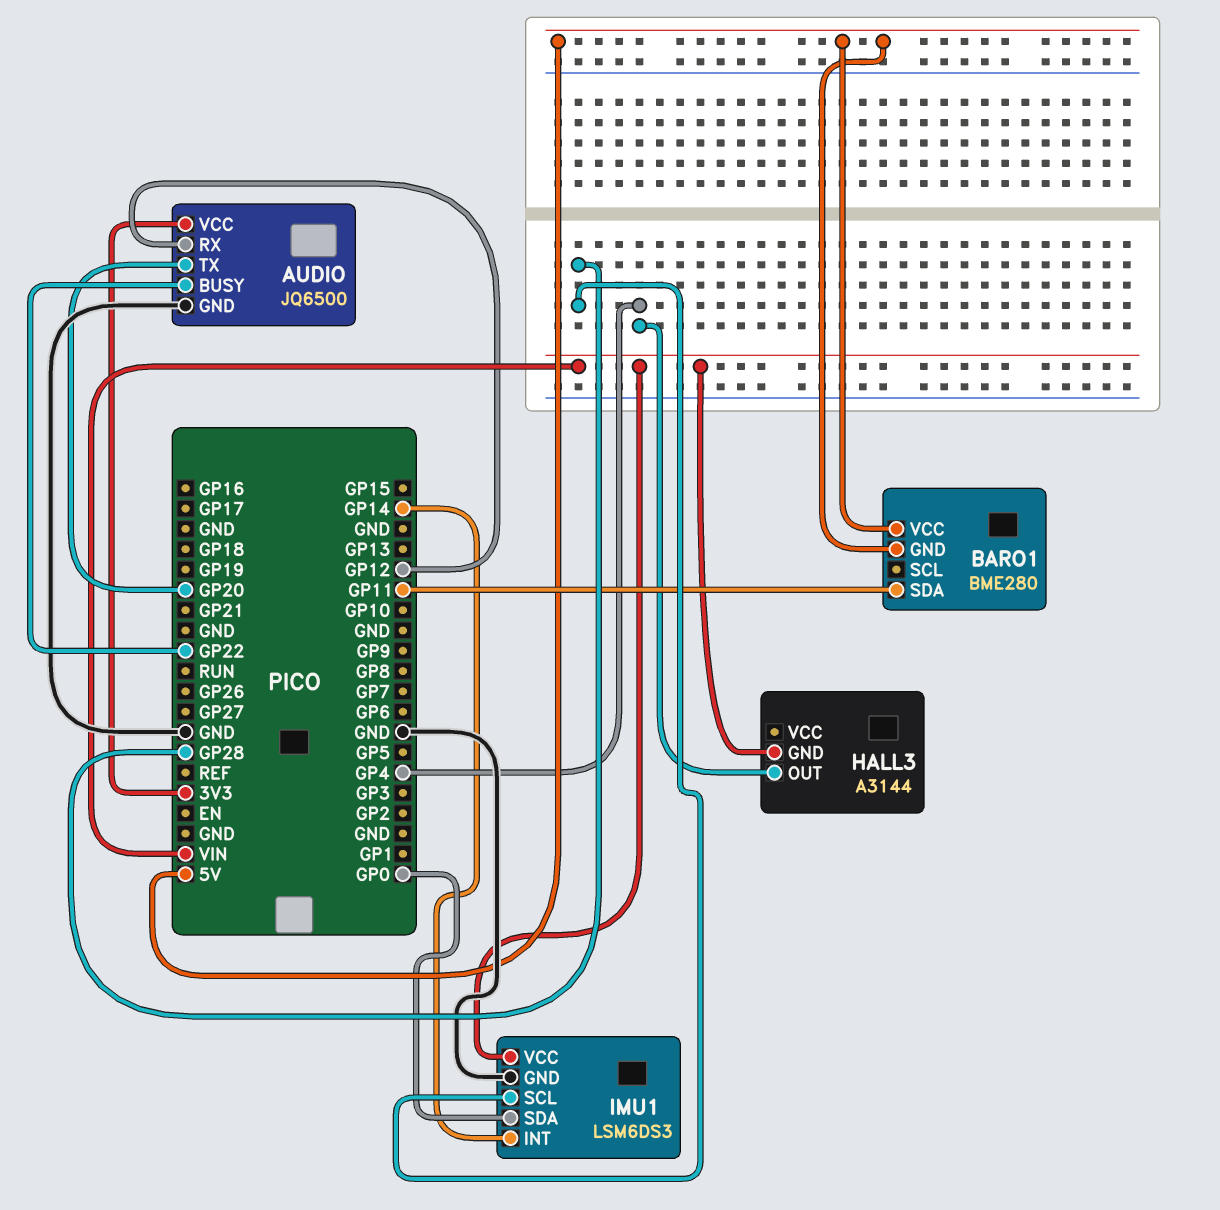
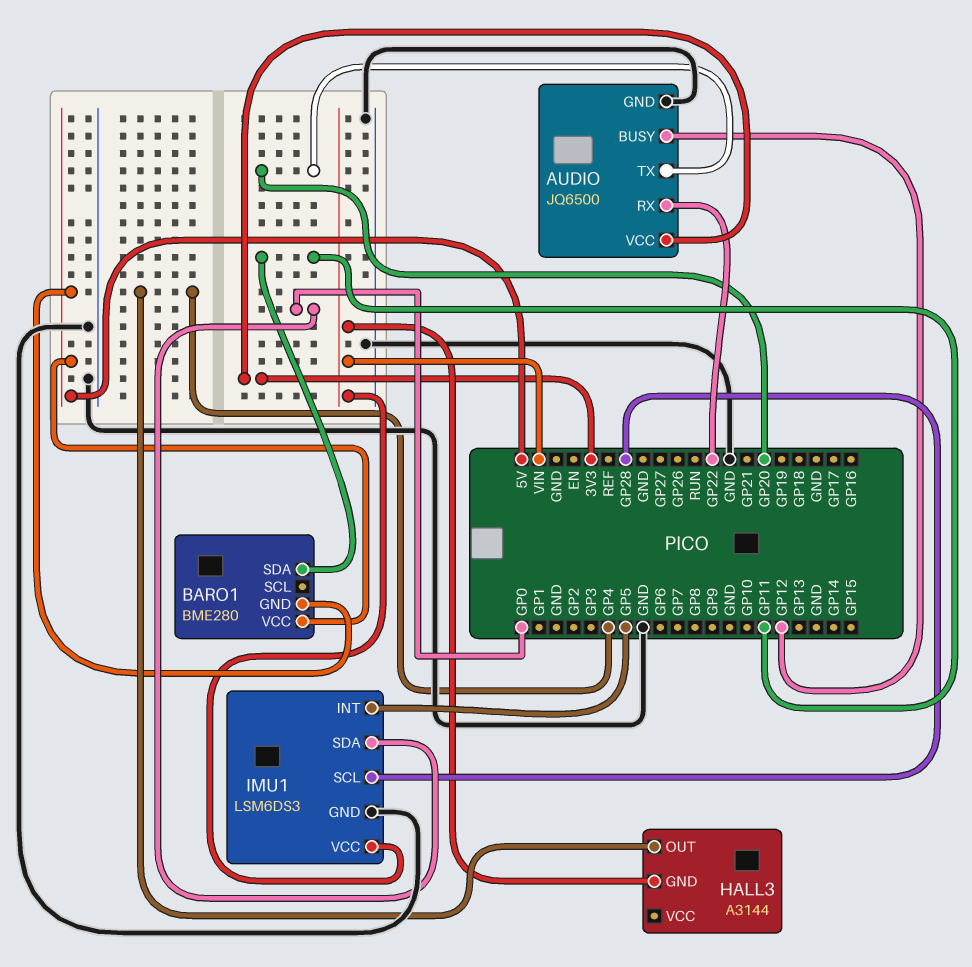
AUDIO pin BUSY: GP22 -> GP12
AUDIO pin RX: GP12 -> GP22
IMU1 pin INT: GP14 -> GP5

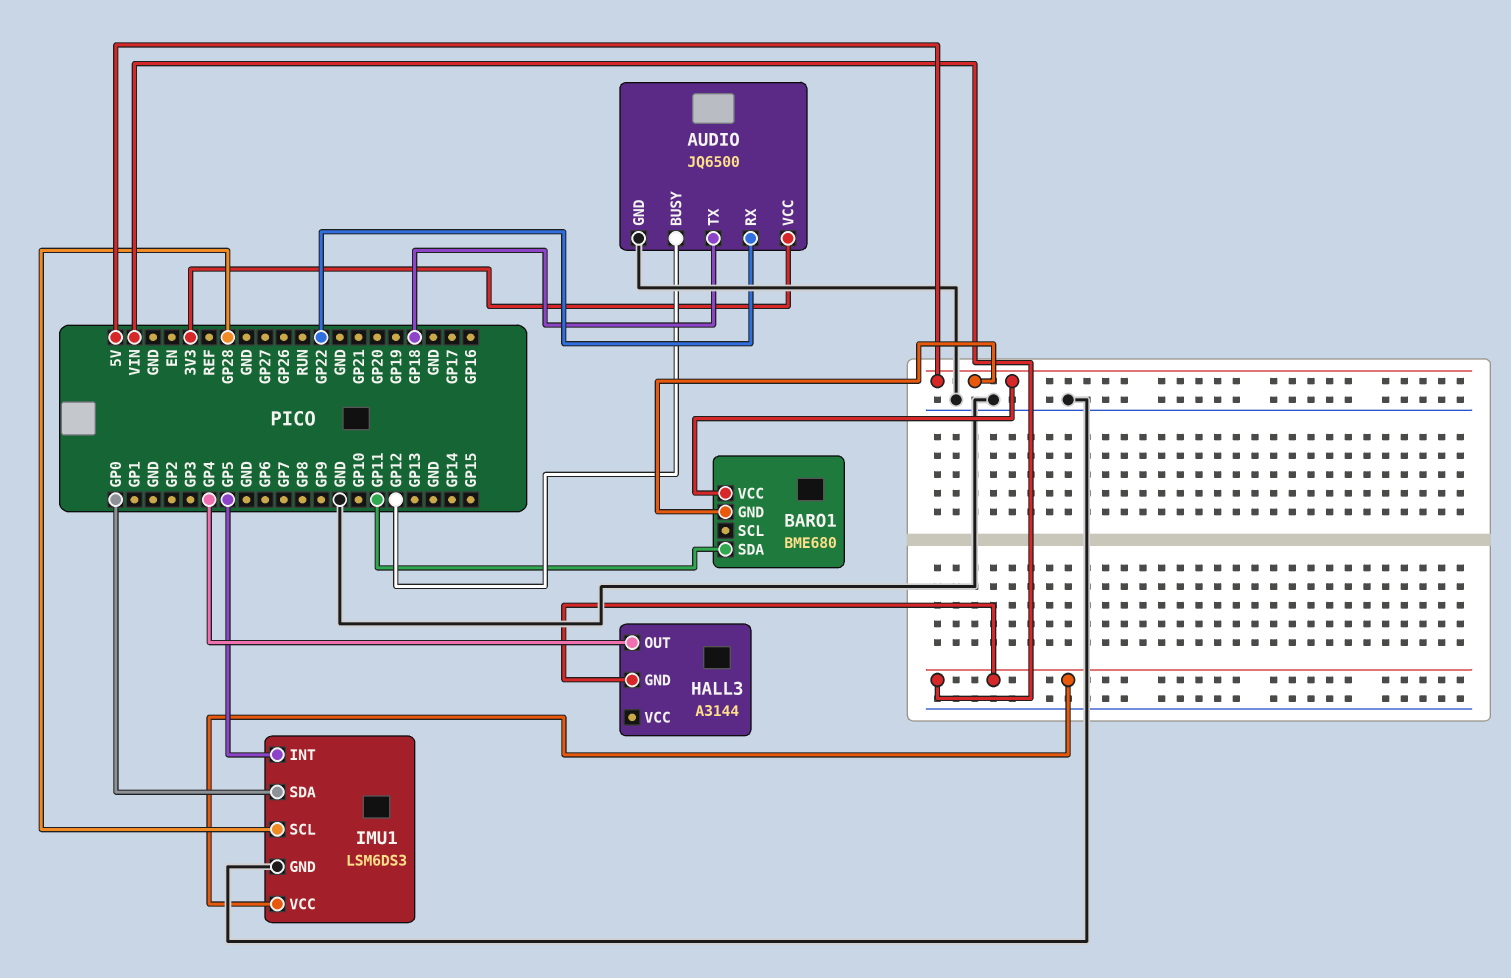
AUDIO pin TX: GP20 -> GP18
BARO1: BME280 -> BME680

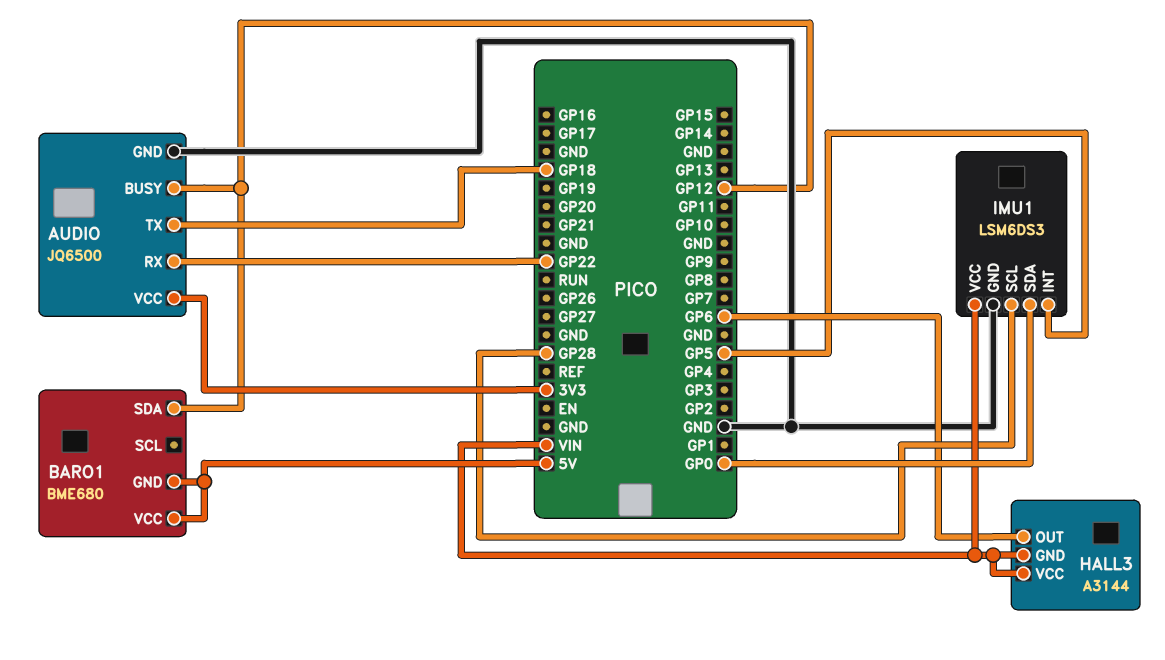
BARO1 pin SDA: GP11 -> GP12
HALL3 pin OUT: GP4 -> GP6
HALL3 pin VCC: none -> VIN

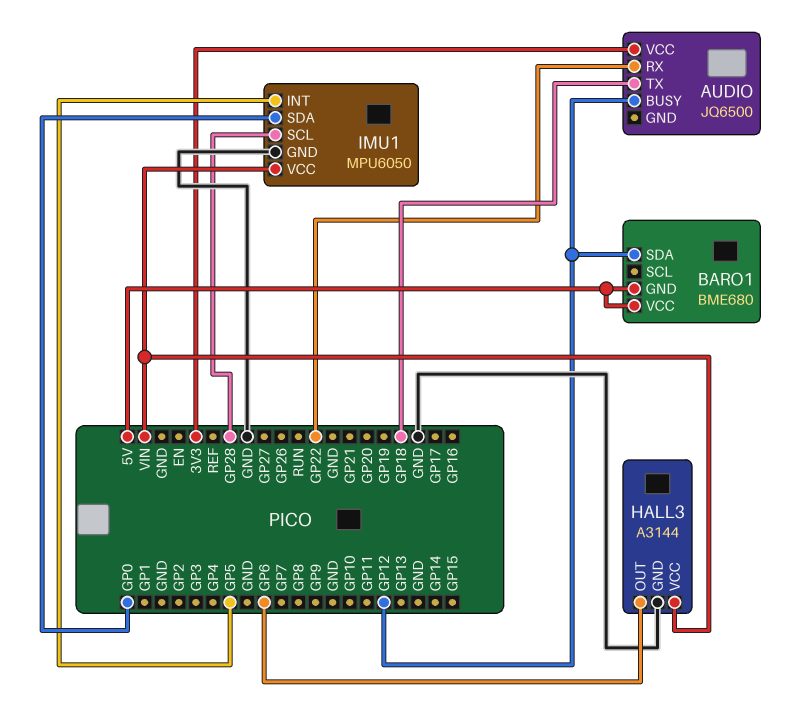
AUDIO pin GND: GND -> none
HALL3 pin GND: VIN -> GND
IMU1: LSM6DS3 -> MPU6050

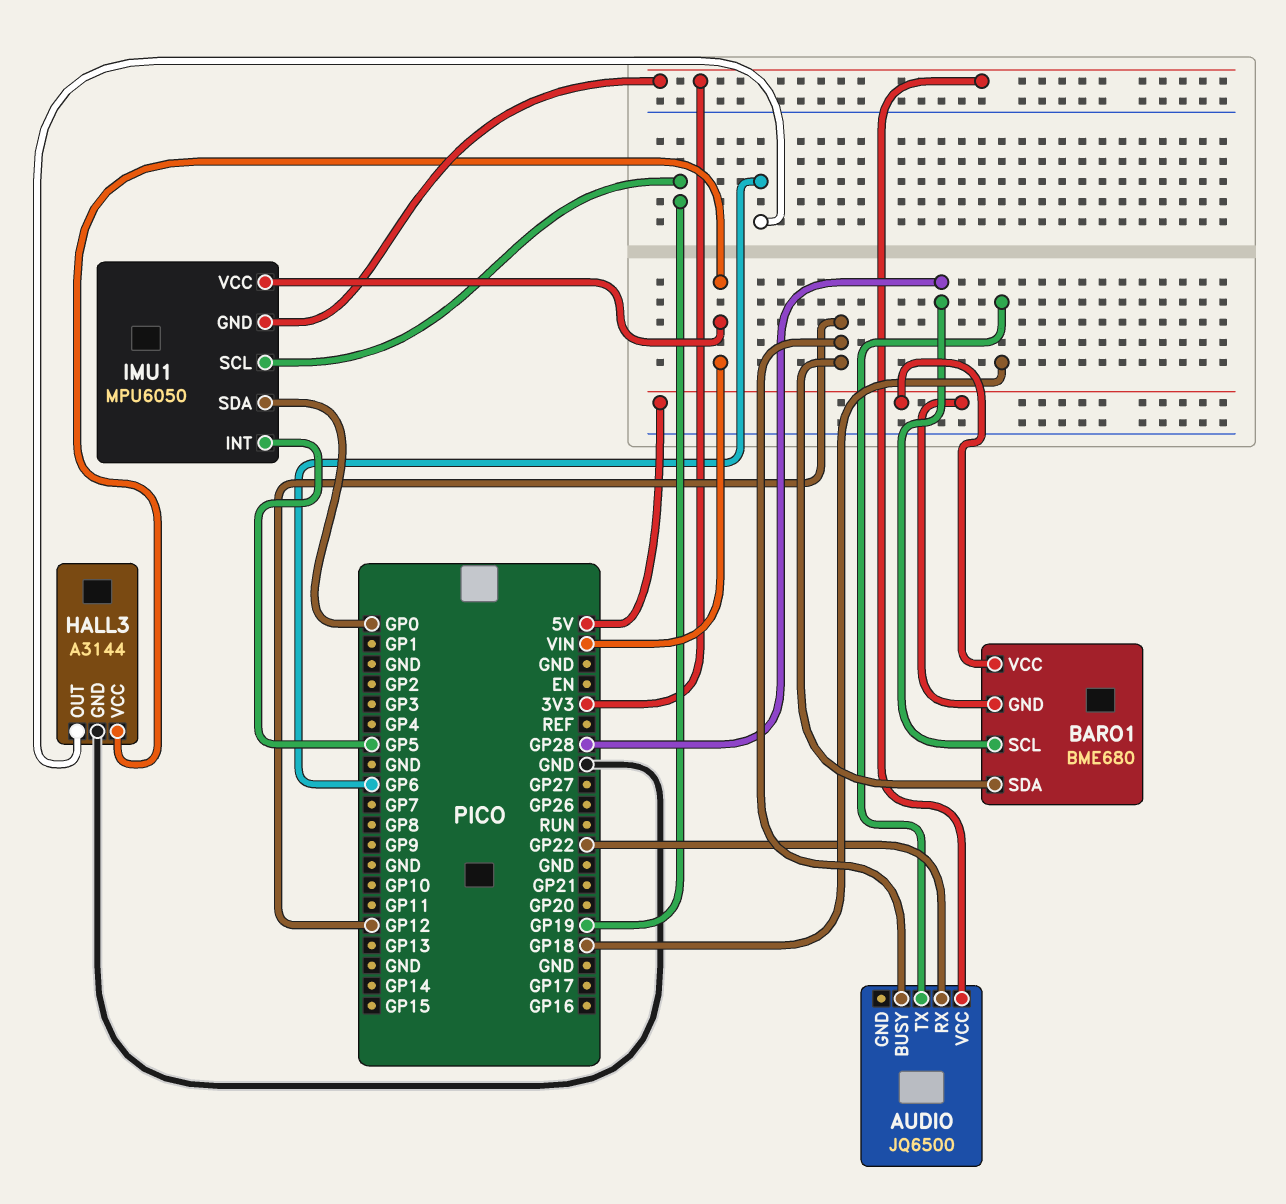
BARO1 pin SCL: none -> GP28
IMU1 pin GND: GND -> 3V3
IMU1 pin SCL: GP28 -> GP19

